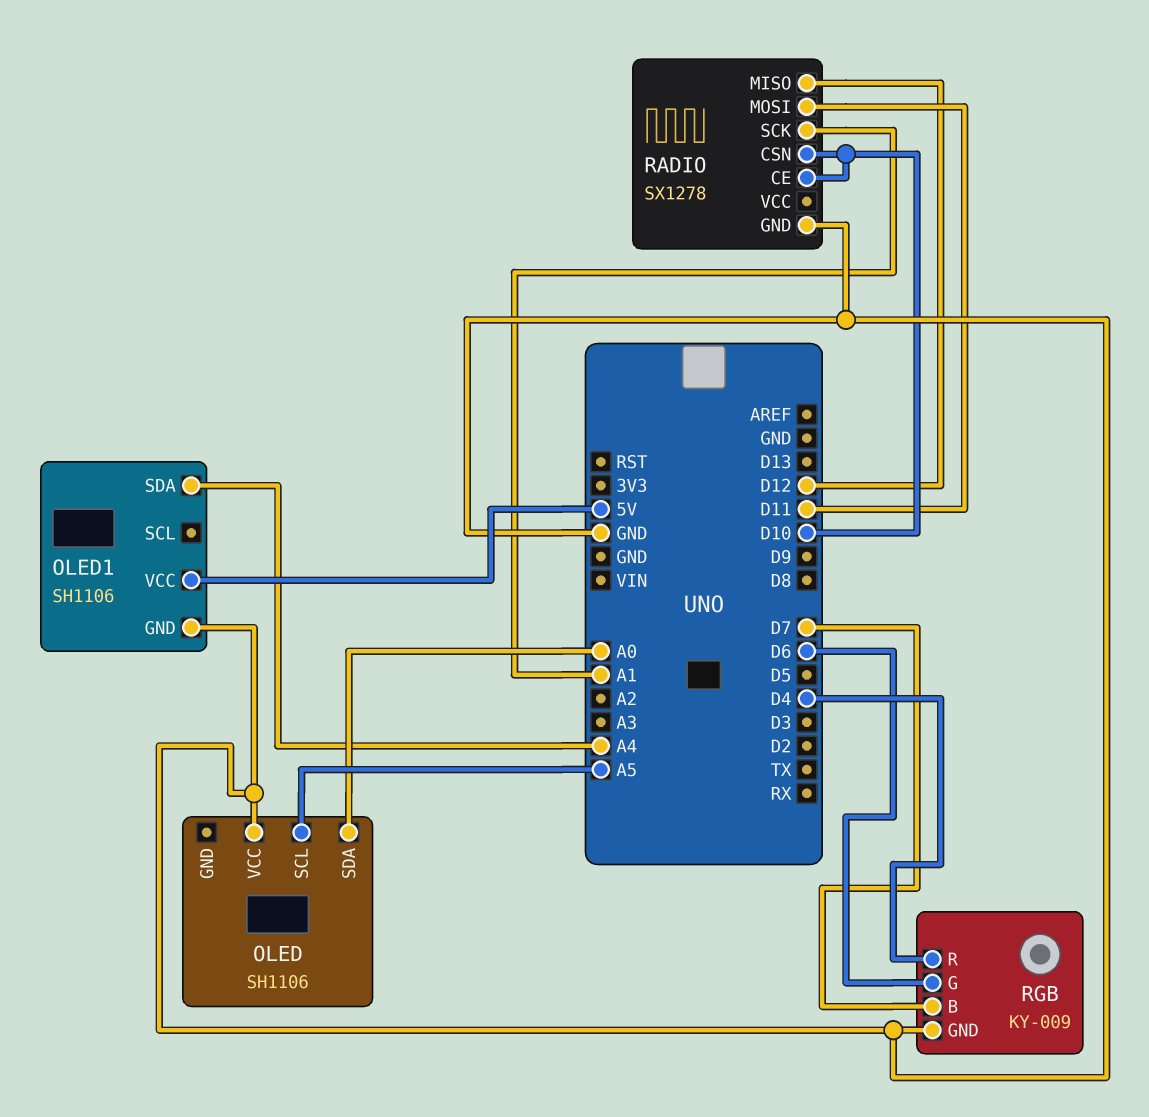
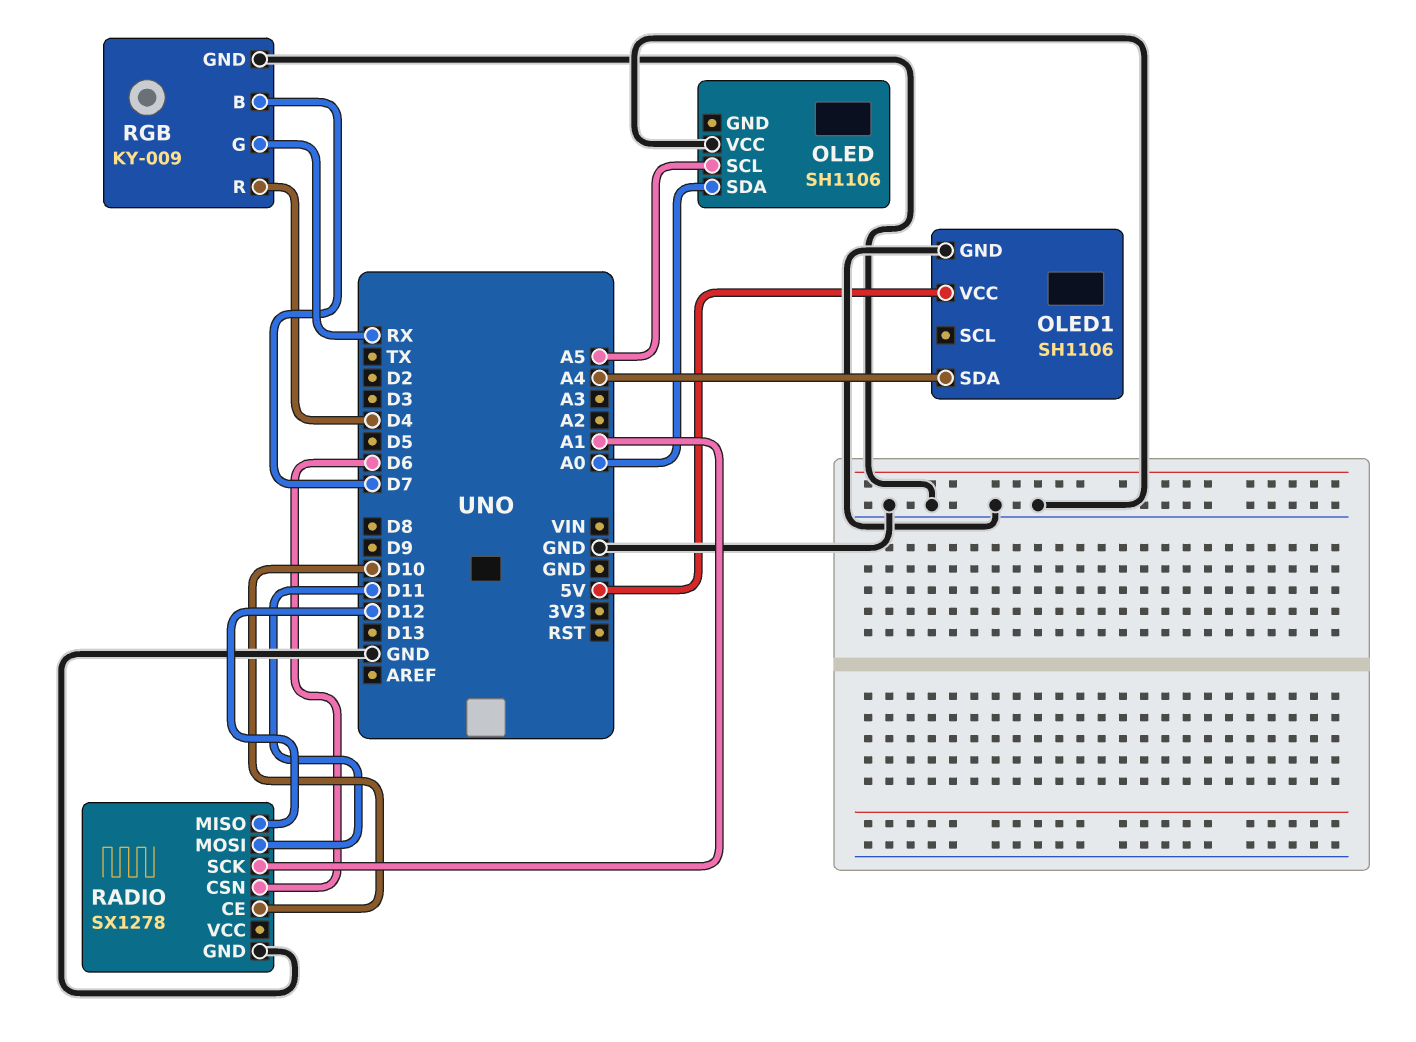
RADIO pin CSN: D10 -> D6
RGB pin G: D6 -> RX

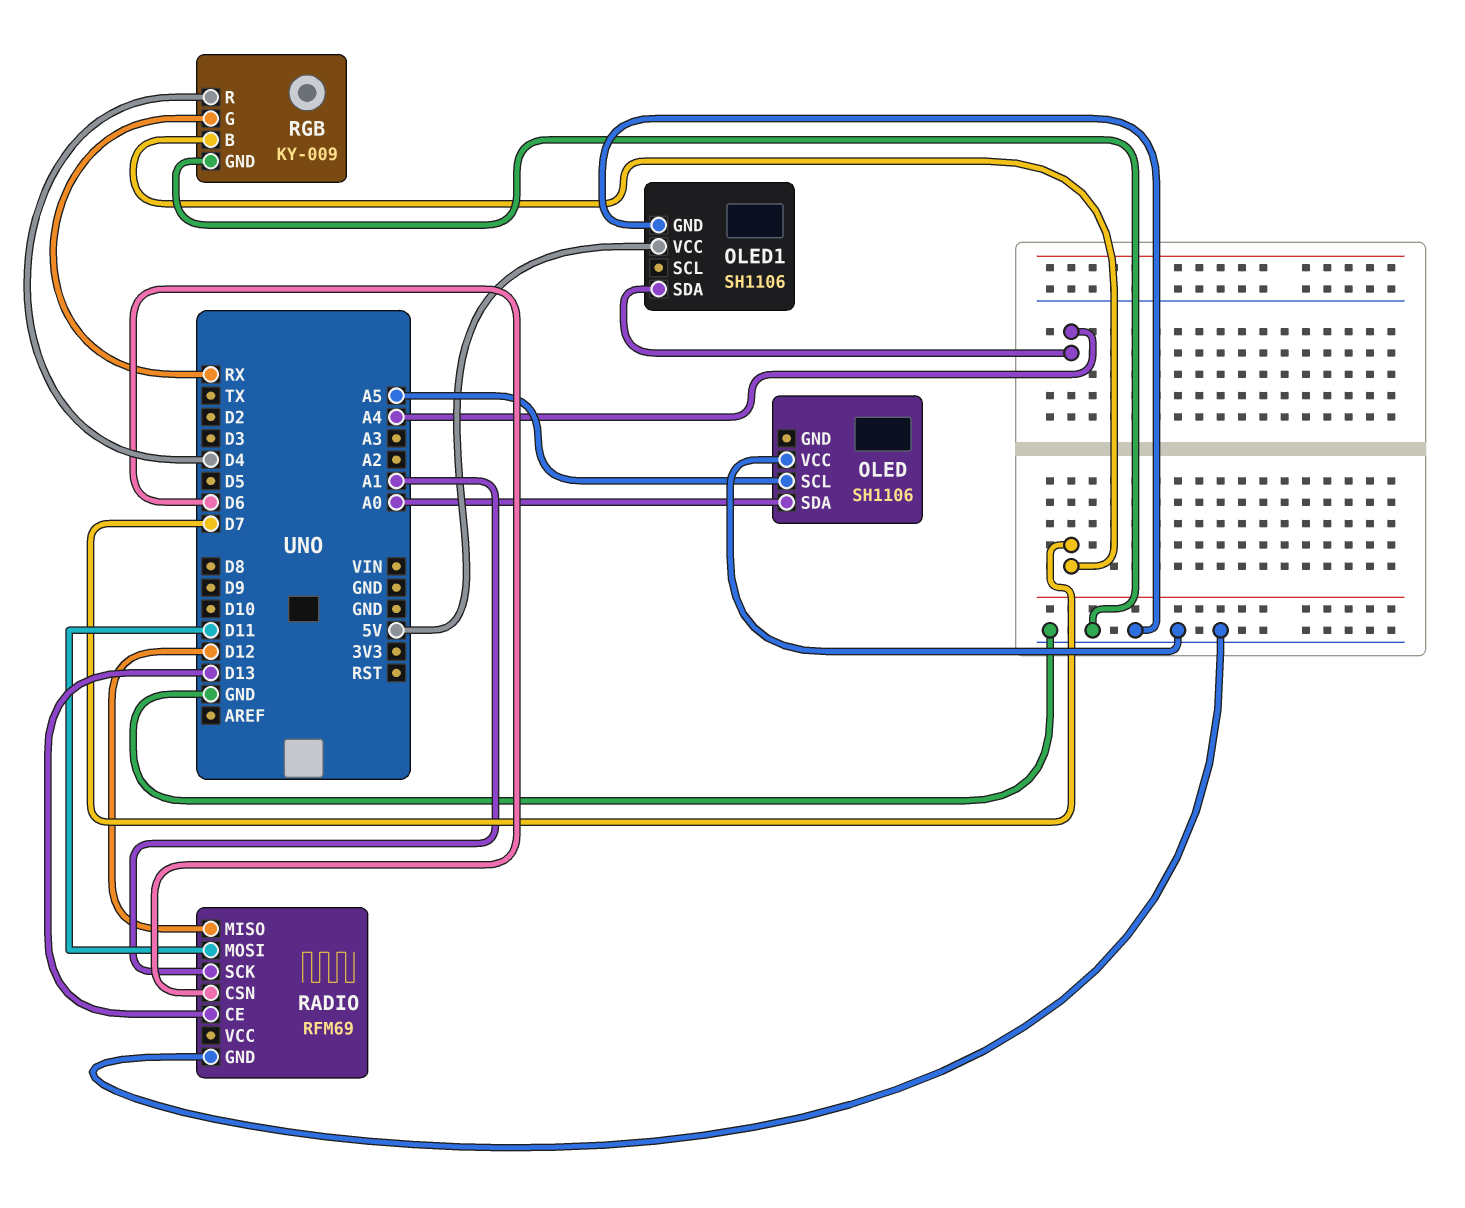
RADIO: SX1278 -> RFM69
RADIO pin CE: D10 -> D13

